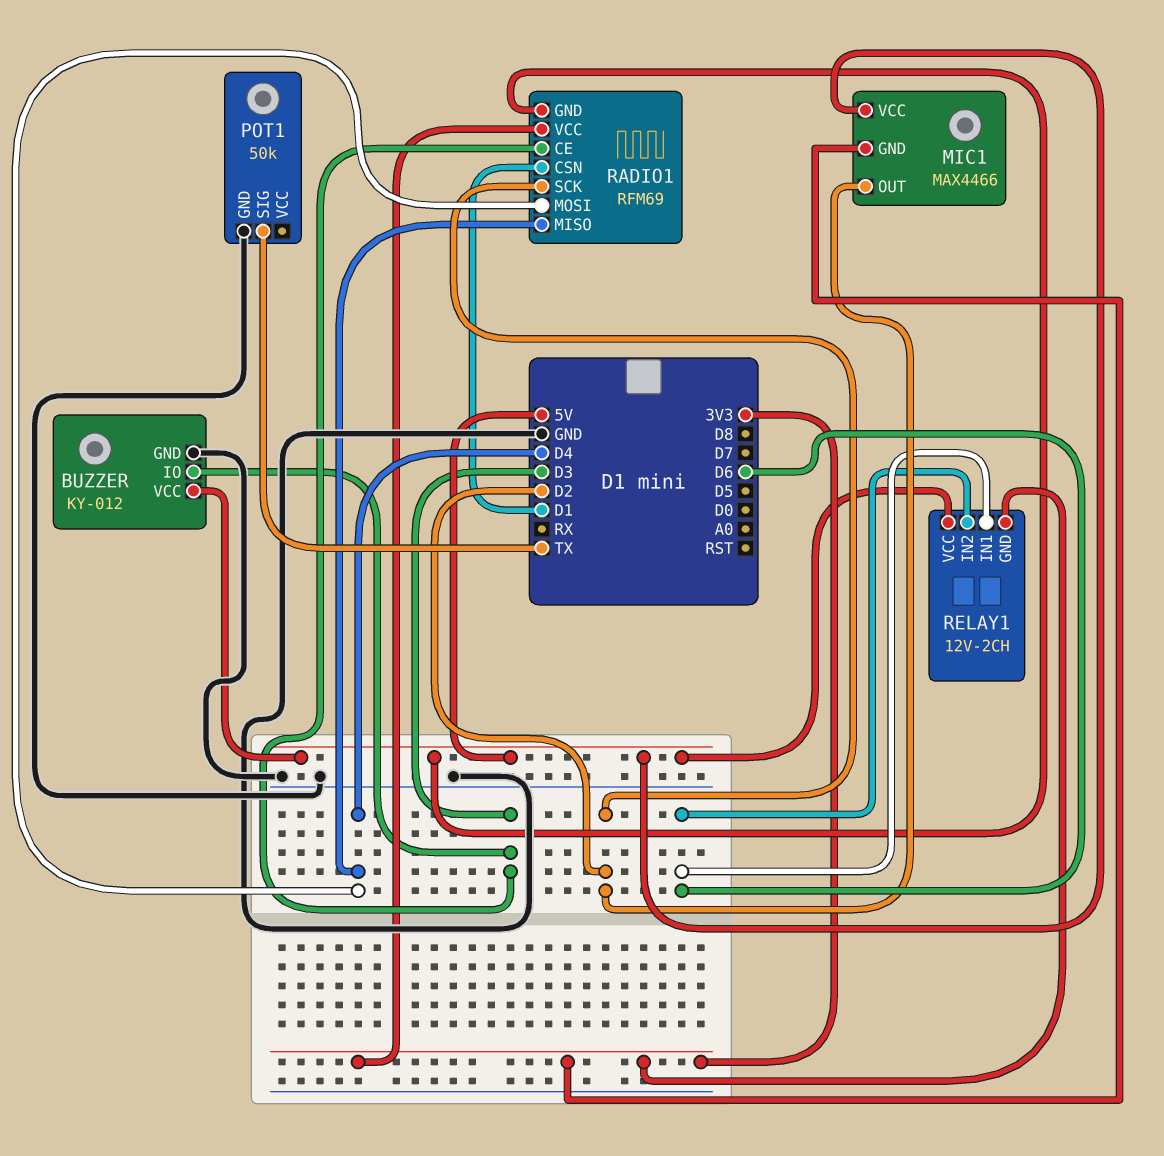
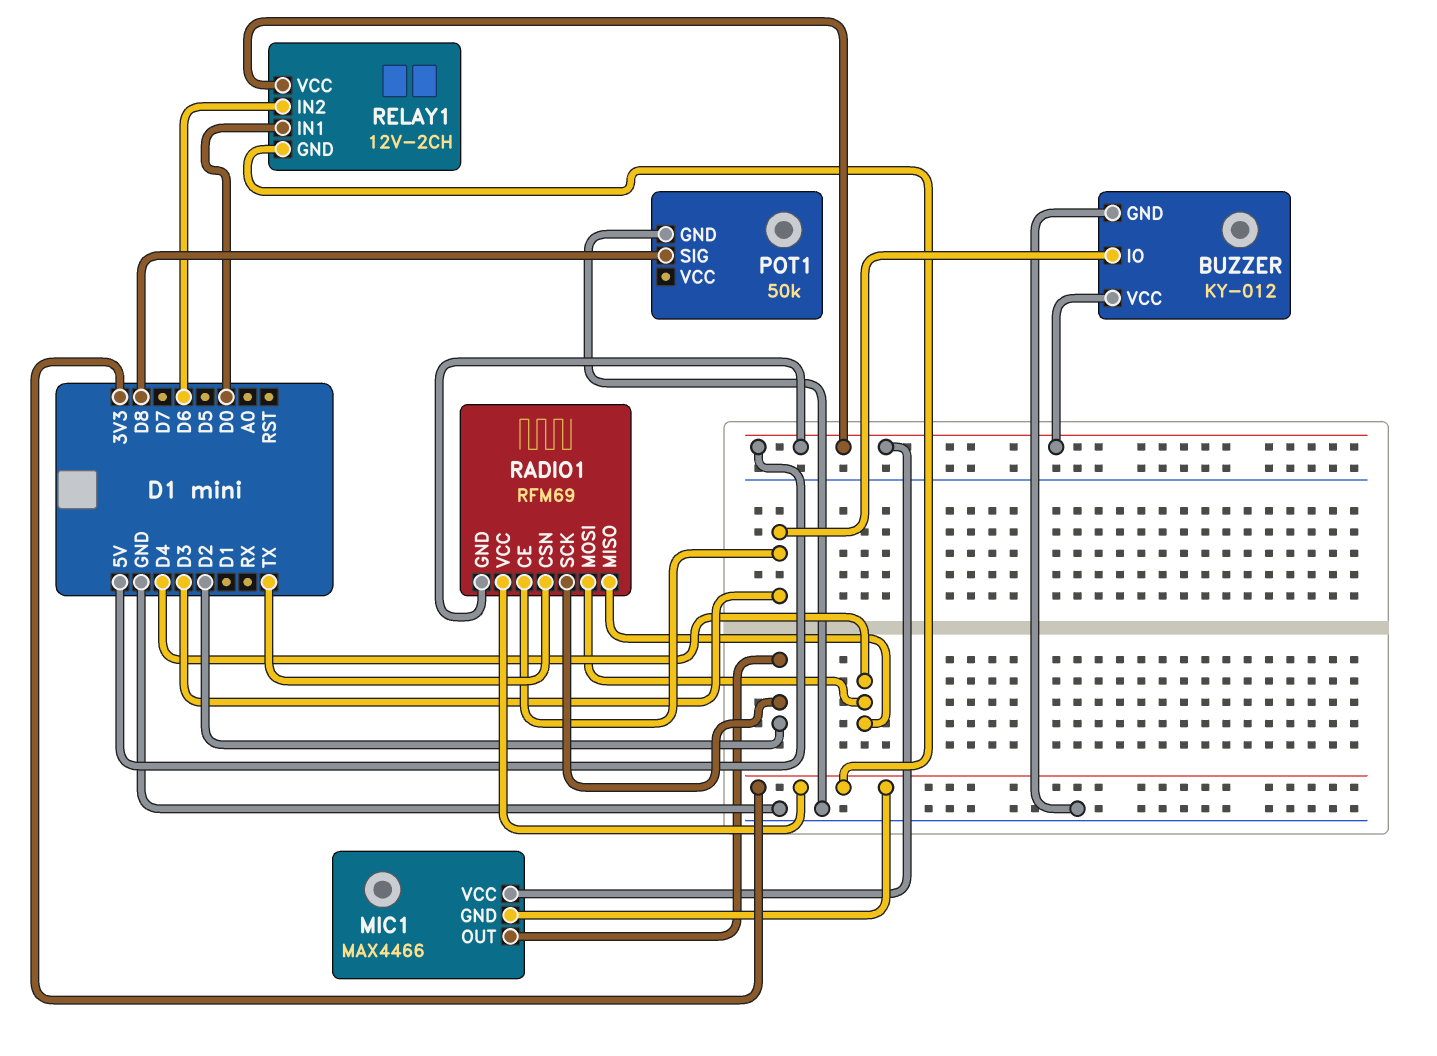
POT1 pin SIG: TX -> D8
RADIO1 pin CSN: D1 -> TX
RELAY1 pin IN1: D6 -> D0

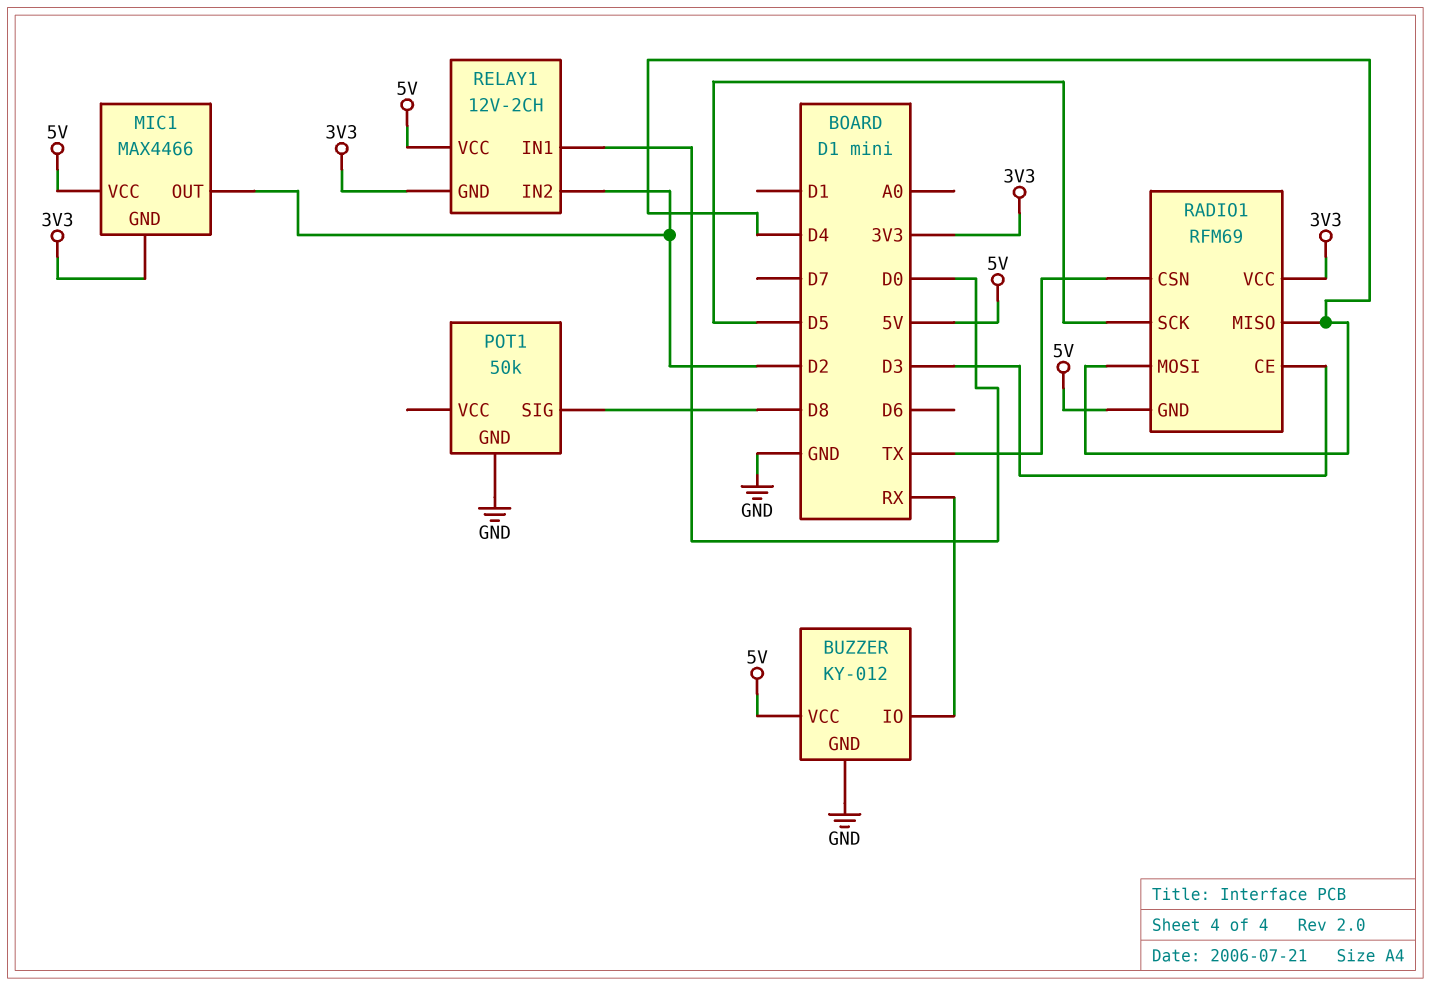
BUZZER pin IO: D3 -> RX
RADIO1 pin SCK: D2 -> D5
RELAY1 pin IN2: D6 -> D2

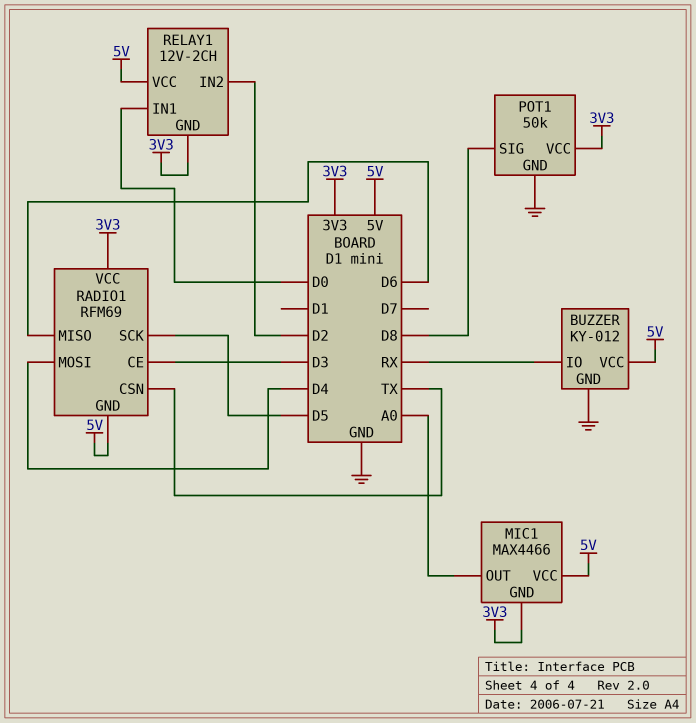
MIC1 pin OUT: D2 -> A0
POT1 pin VCC: none -> 3V3
RADIO1 pin MISO: D4 -> D6

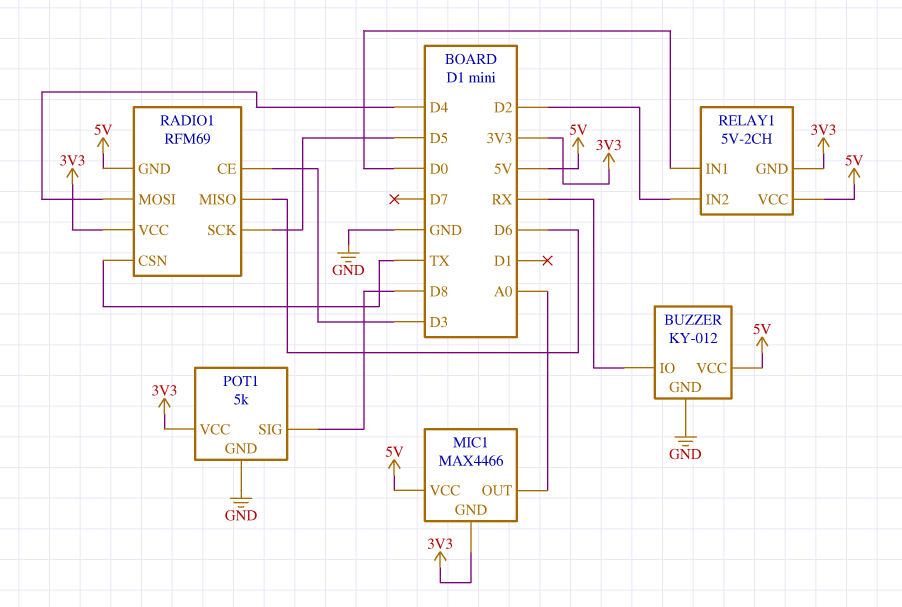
POT1: 50k -> 5k
RELAY1: 12V-2CH -> 5V-2CH

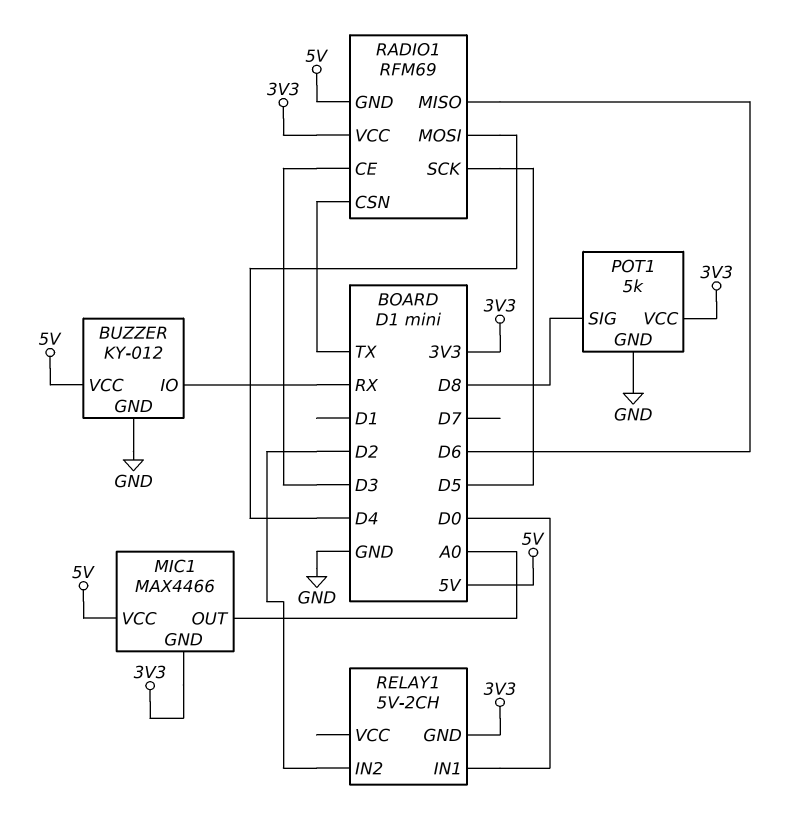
RELAY1 pin VCC: 5V -> none

